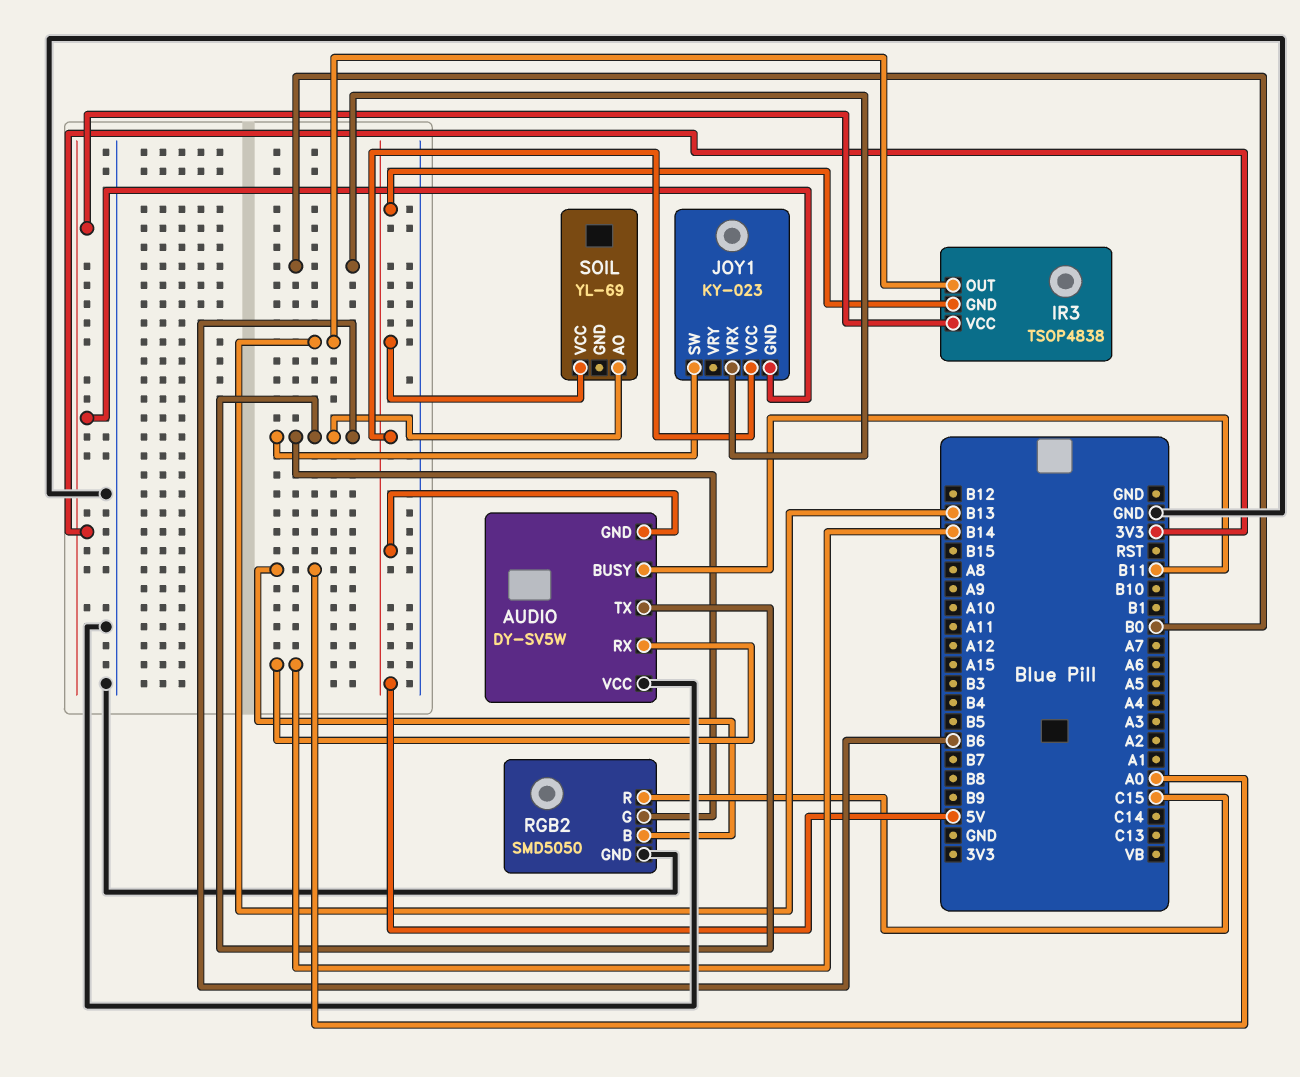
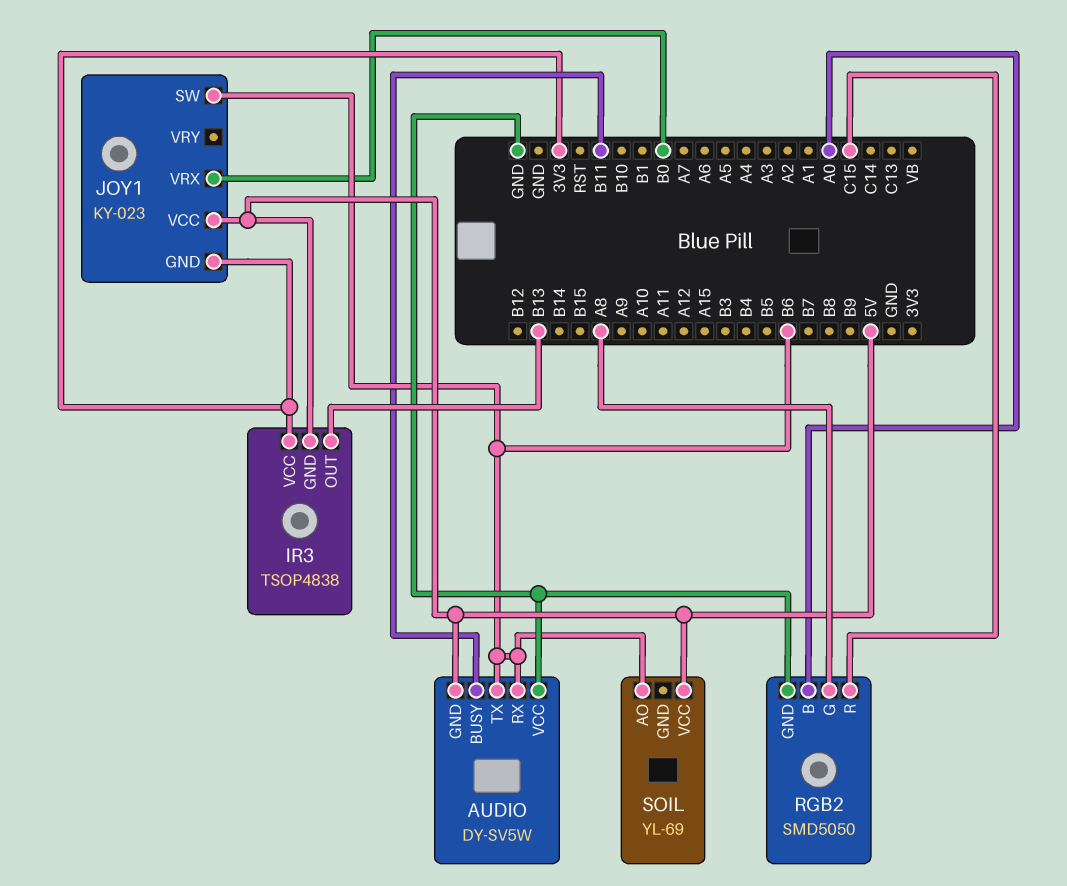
AUDIO pin RX: B14 -> B6
RGB2 pin G: B6 -> A8

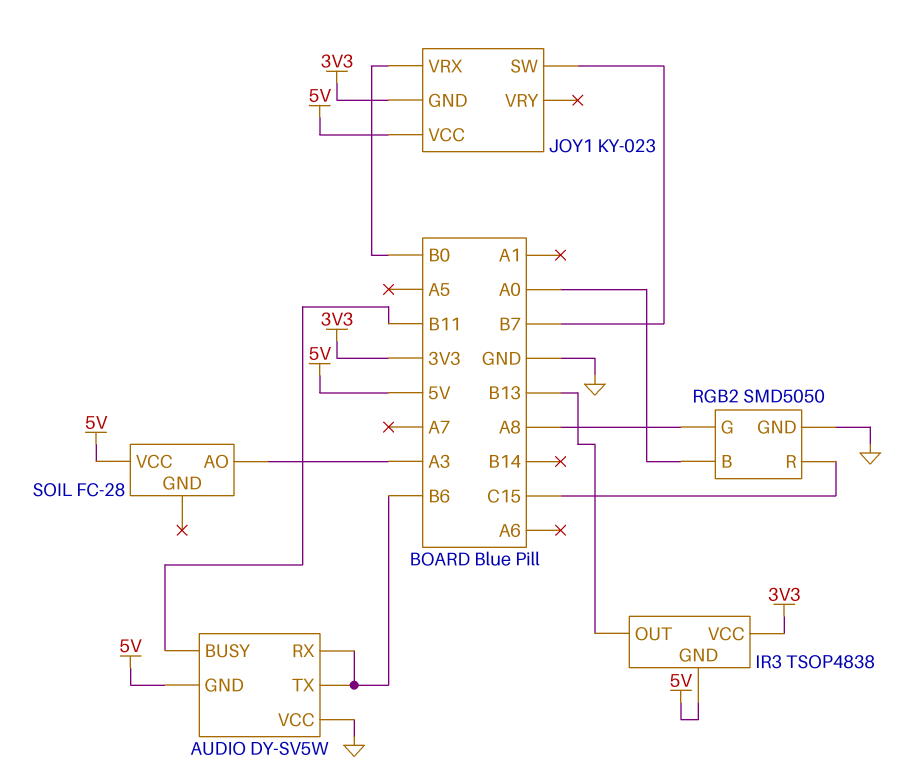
JOY1 pin SW: B6 -> B7
SOIL: YL-69 -> FC-28
SOIL pin AO: B6 -> A3

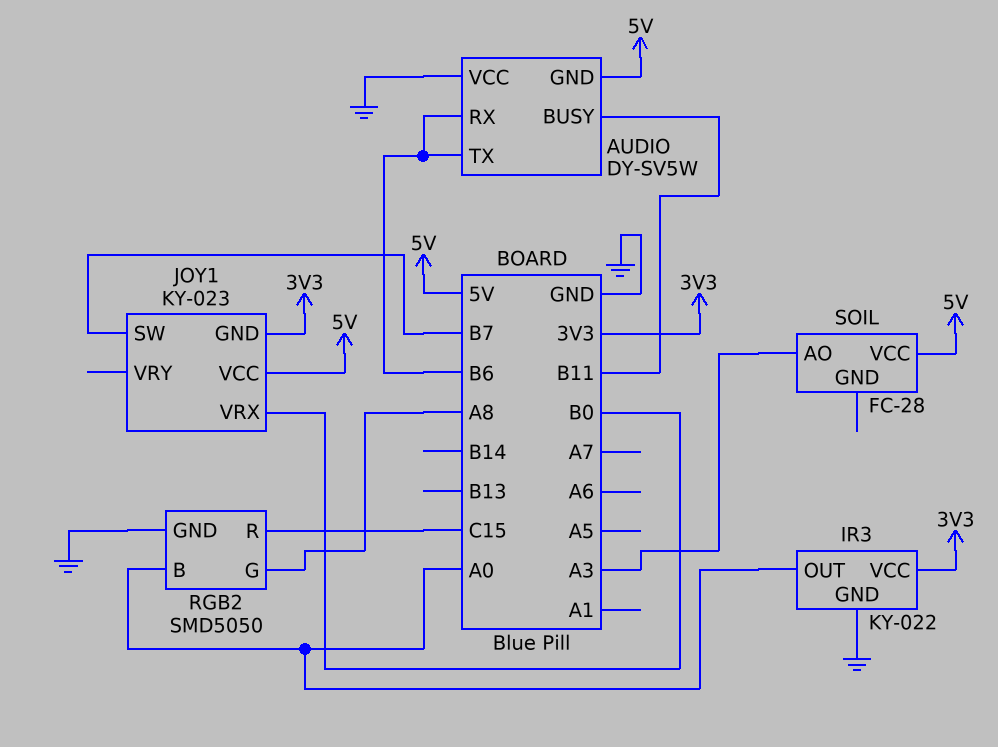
IR3: TSOP4838 -> KY-022
IR3 pin GND: 5V -> GND
IR3 pin OUT: B13 -> A0

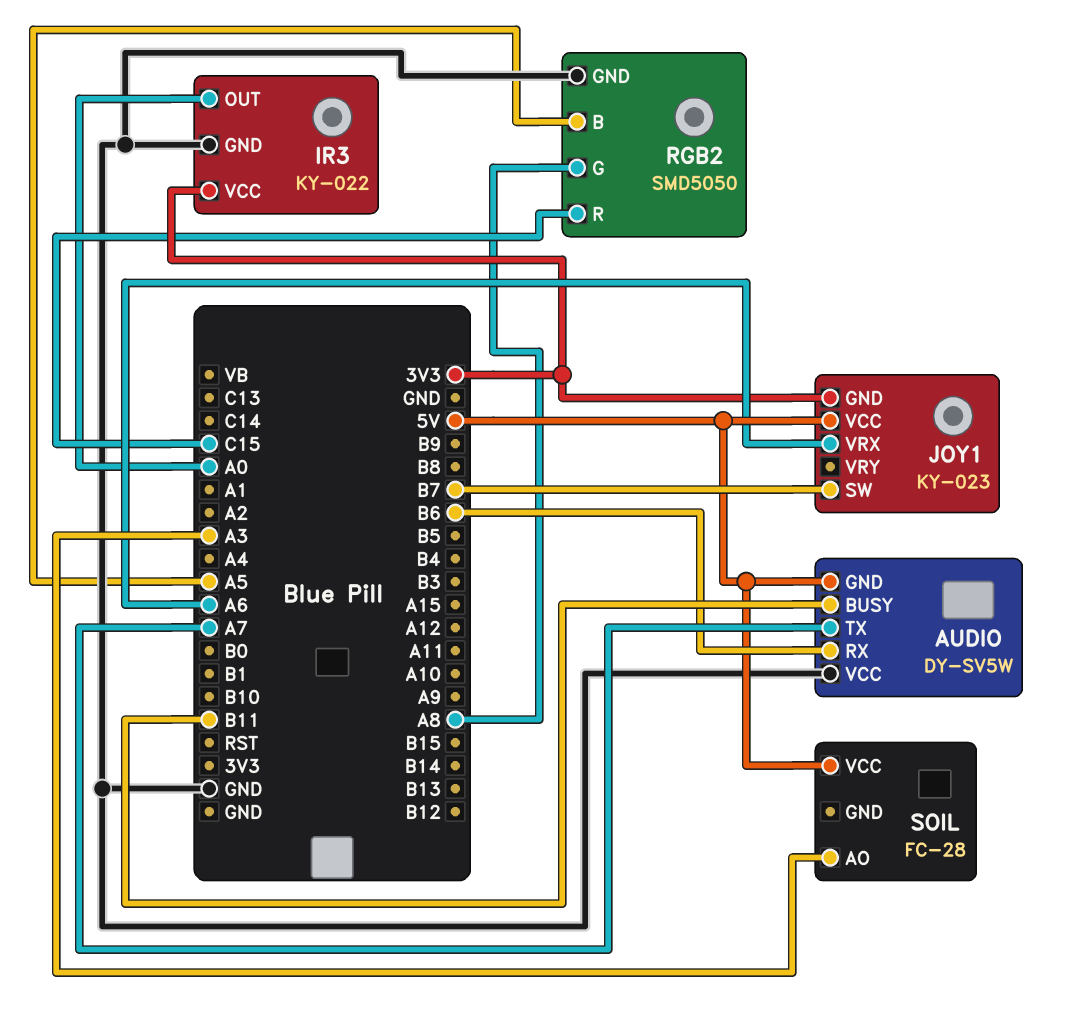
AUDIO pin TX: B6 -> A7
JOY1 pin VRX: B0 -> A6
RGB2 pin B: A0 -> A5

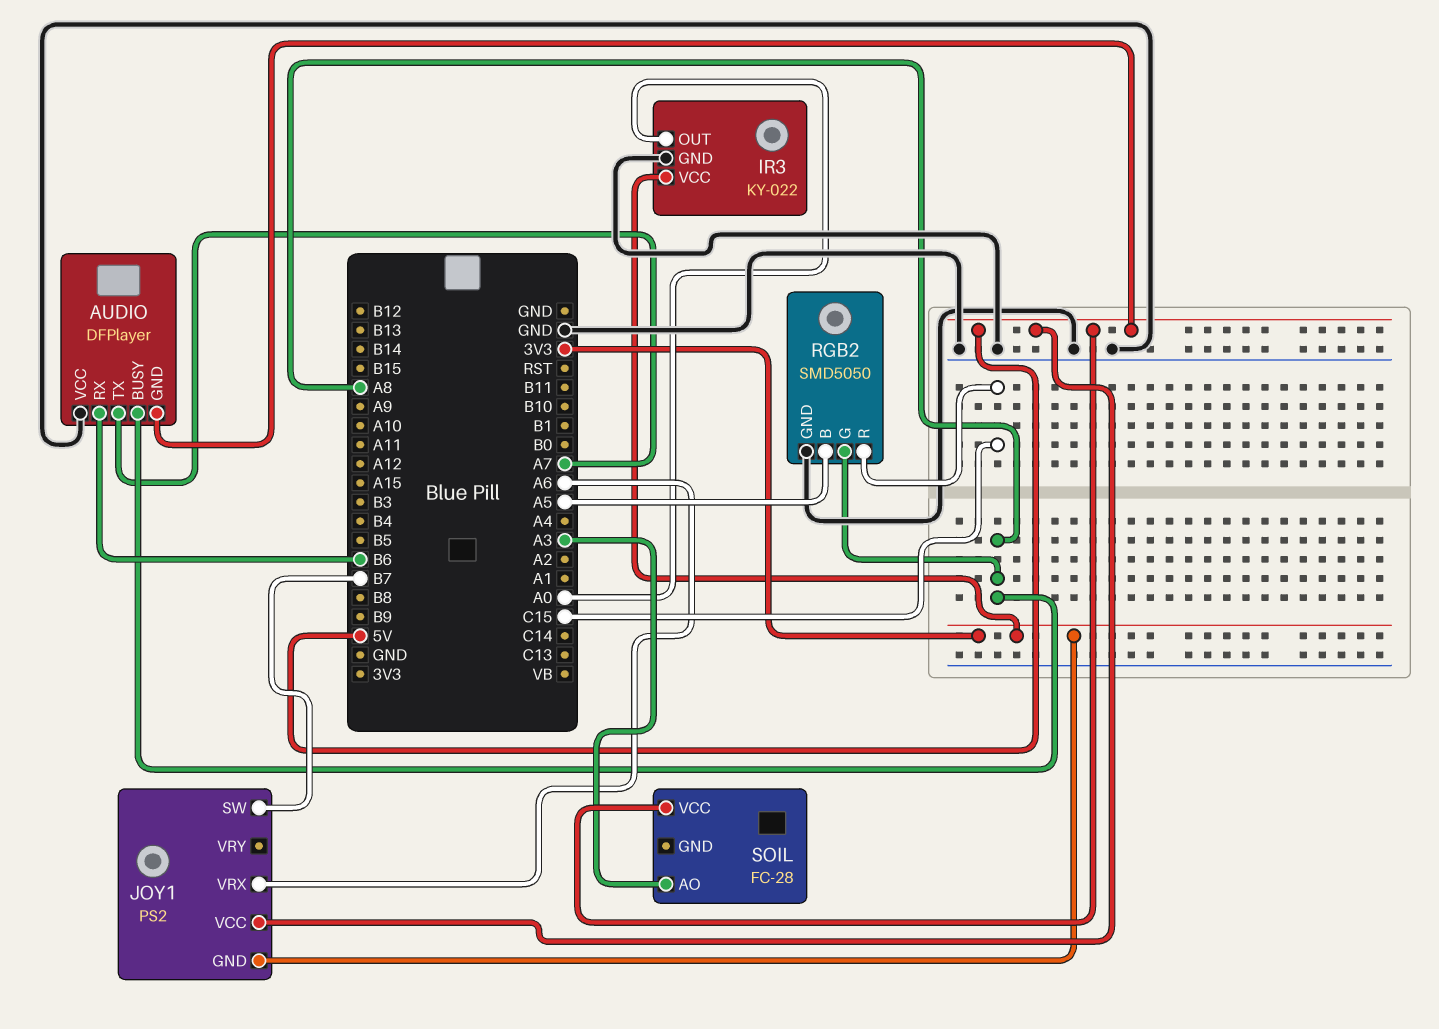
AUDIO: DY-SV5W -> DFPlayer
AUDIO pin BUSY: B11 -> A8
JOY1: KY-023 -> PS2

